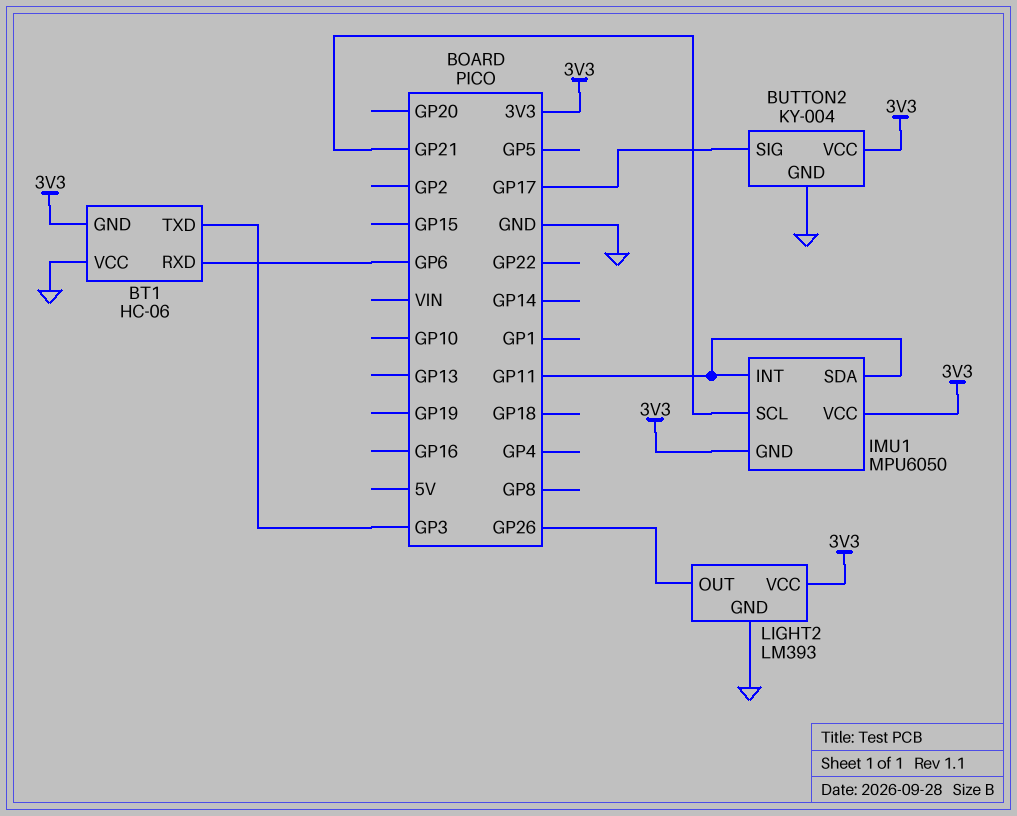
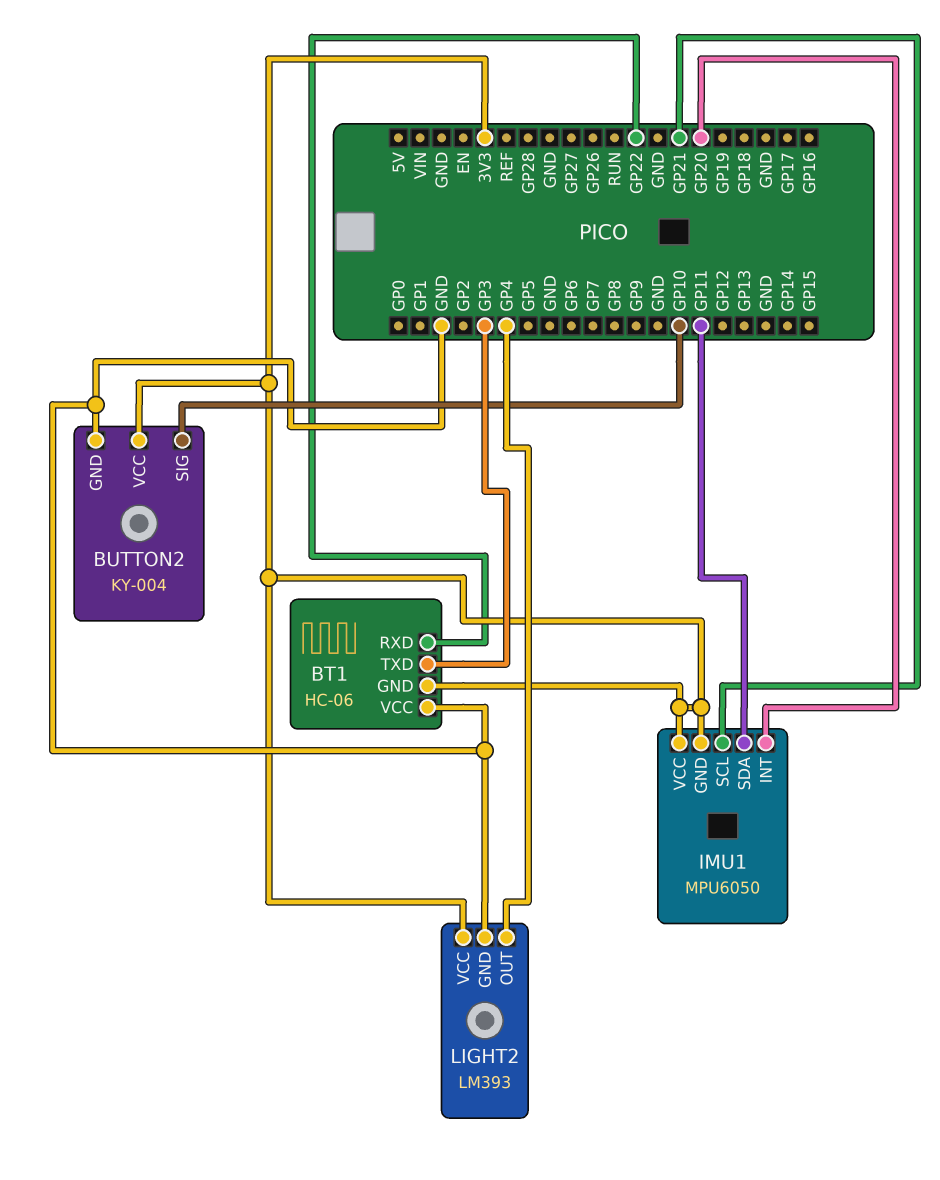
BT1 pin RXD: GP6 -> GP22
BUTTON2 pin SIG: GP17 -> GP10
IMU1 pin INT: GP11 -> GP20
LIGHT2 pin OUT: GP26 -> GP4

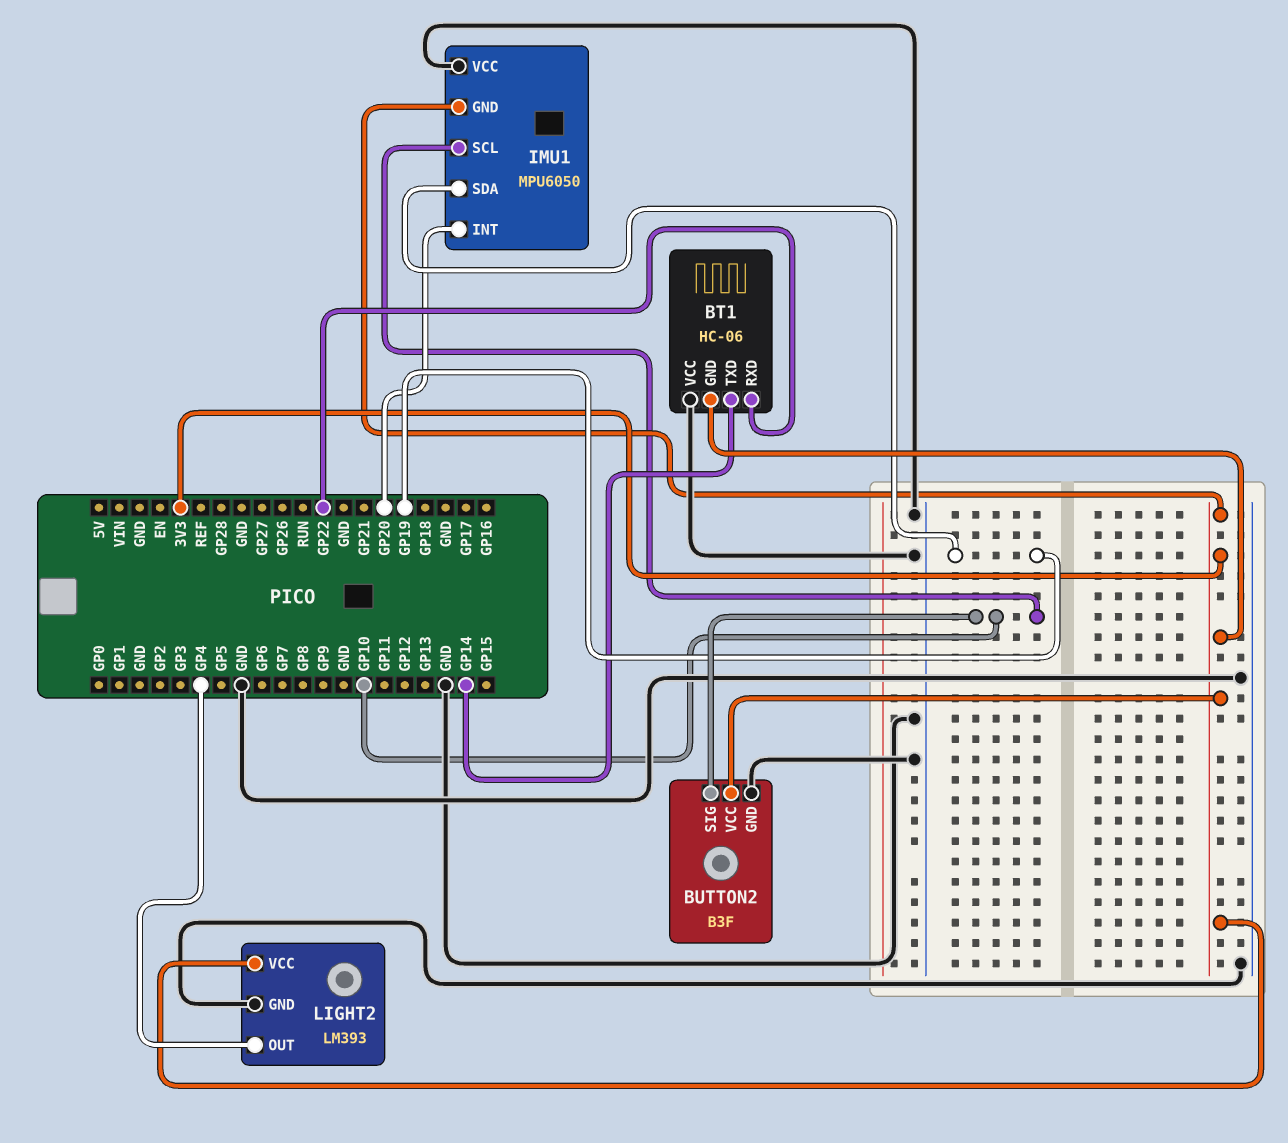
BT1 pin TXD: GP3 -> GP14
BUTTON2: KY-004 -> B3F
IMU1 pin SCL: GP21 -> GP10
IMU1 pin SDA: GP11 -> GP19
IMU1 pin VCC: 3V3 -> GND

